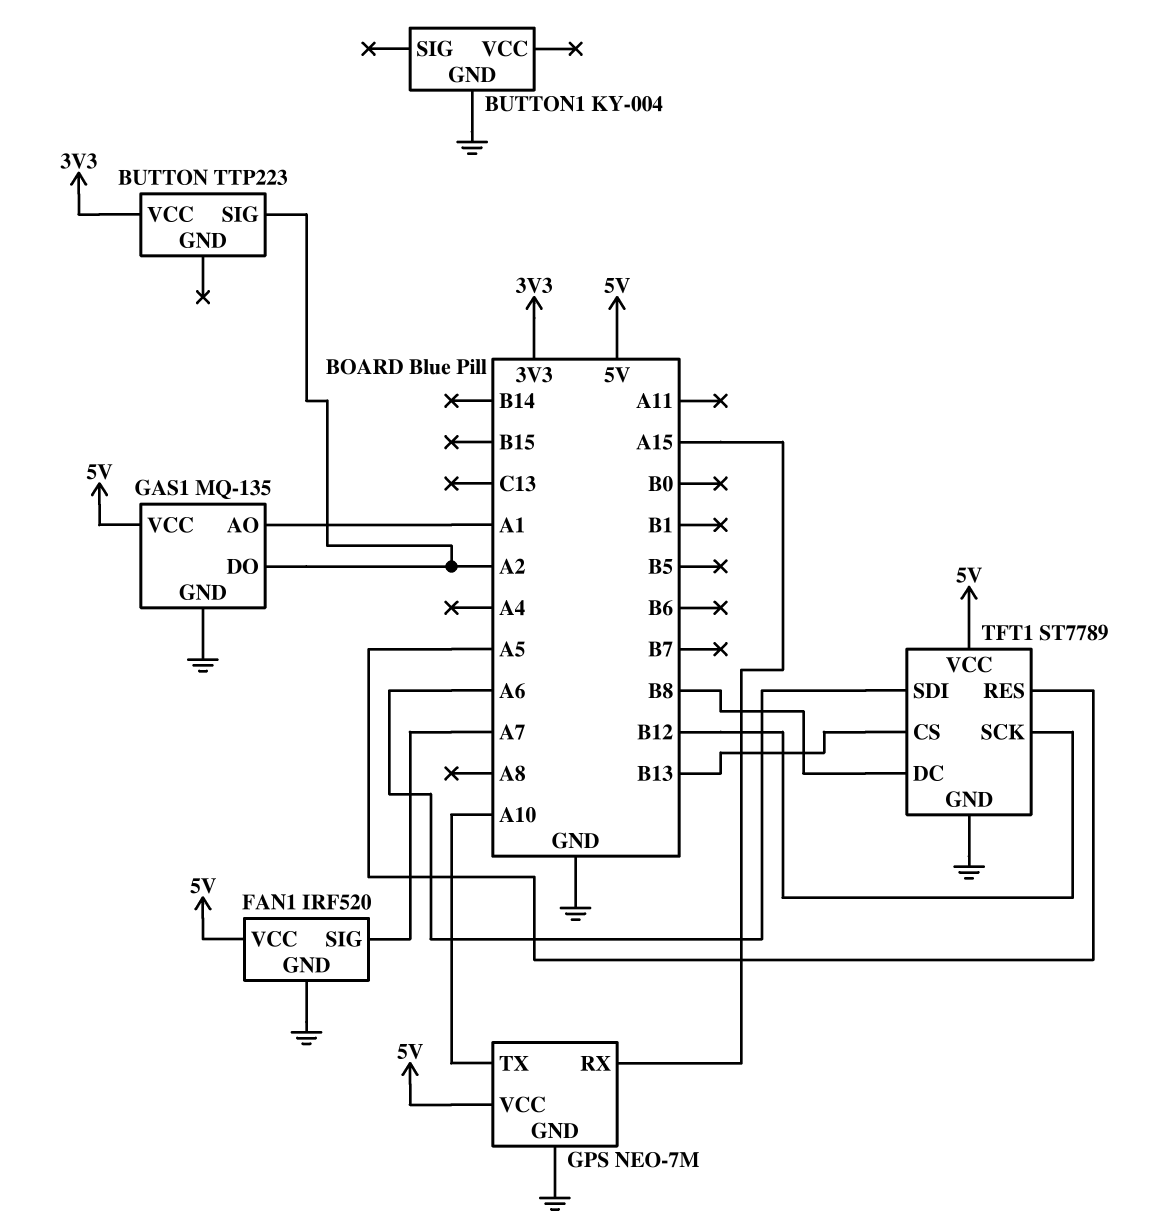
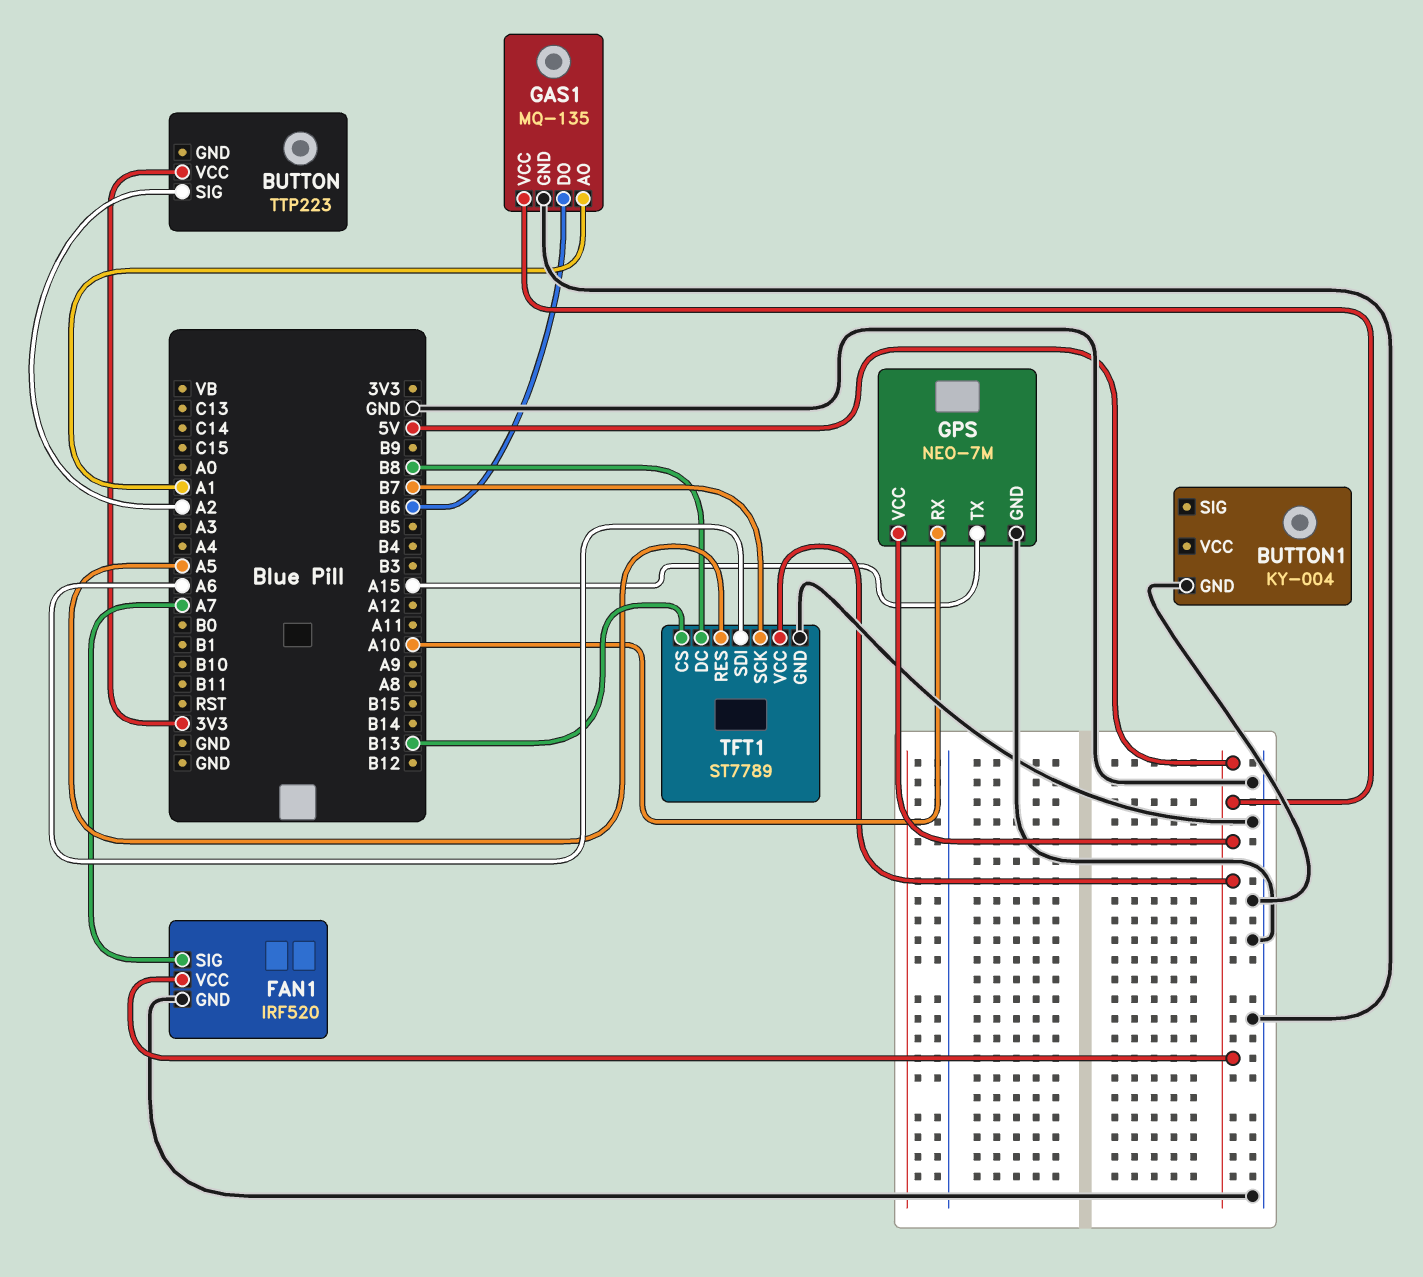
GAS1 pin DO: A2 -> B6
GPS pin RX: A15 -> A10
GPS pin TX: A10 -> A15
TFT1 pin SCK: B12 -> B7

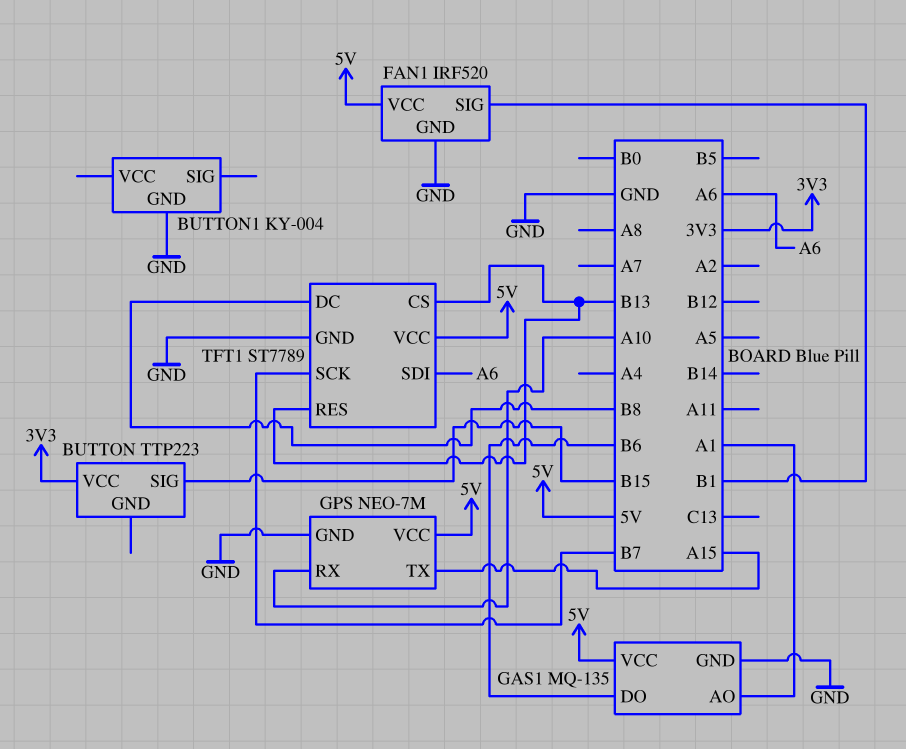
BUTTON pin SIG: A2 -> B15
FAN1 pin SIG: A7 -> B1
TFT1 pin RES: A5 -> B13

